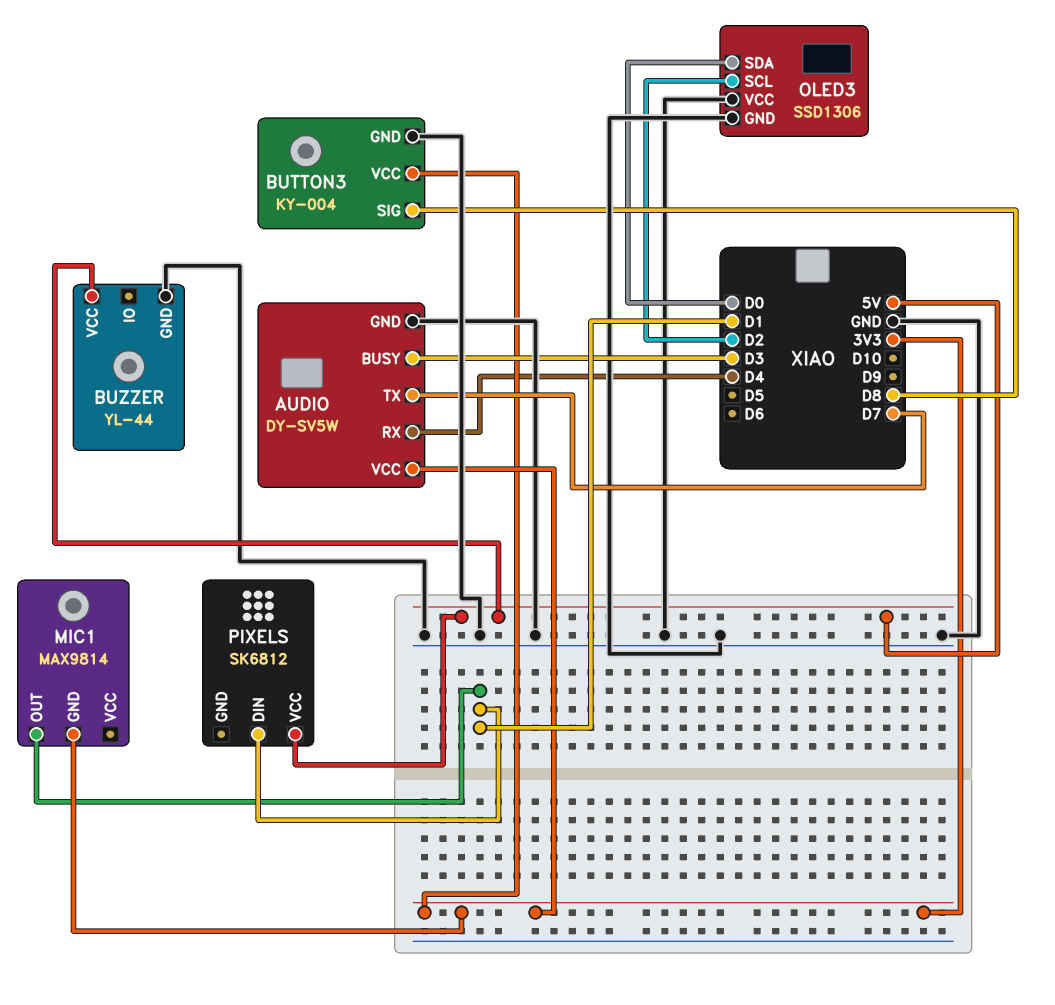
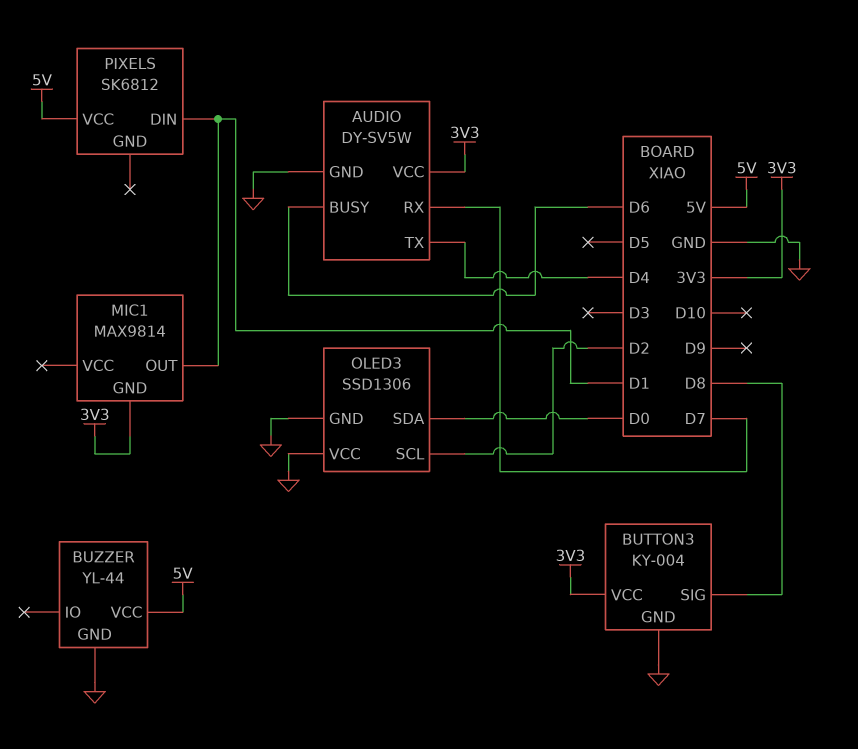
AUDIO pin BUSY: D3 -> D6
AUDIO pin RX: D4 -> D7
AUDIO pin TX: D7 -> D4

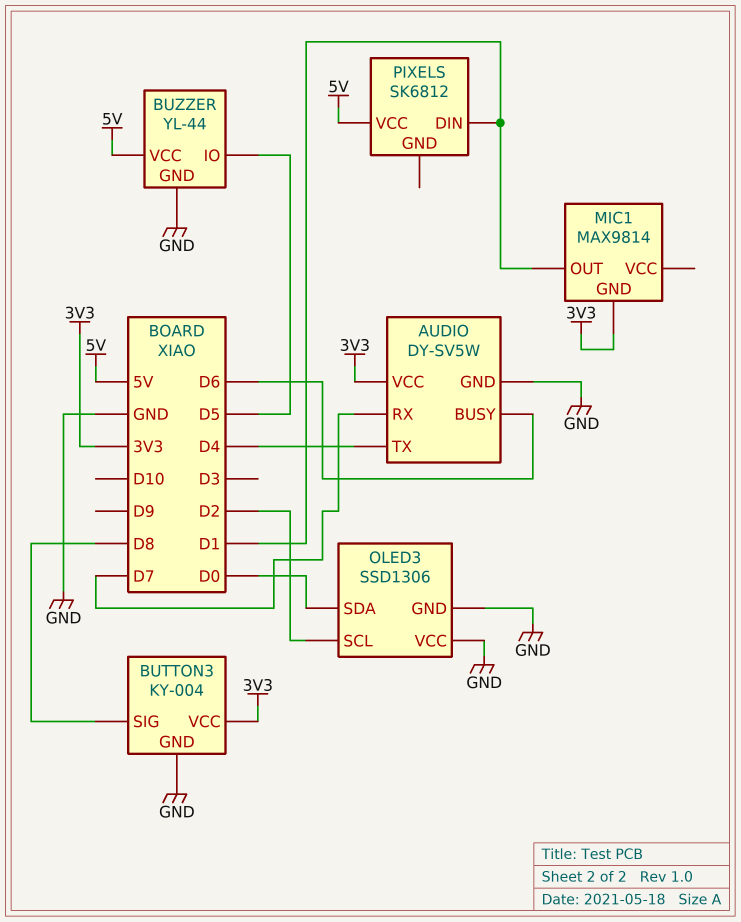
BUZZER pin IO: none -> D5

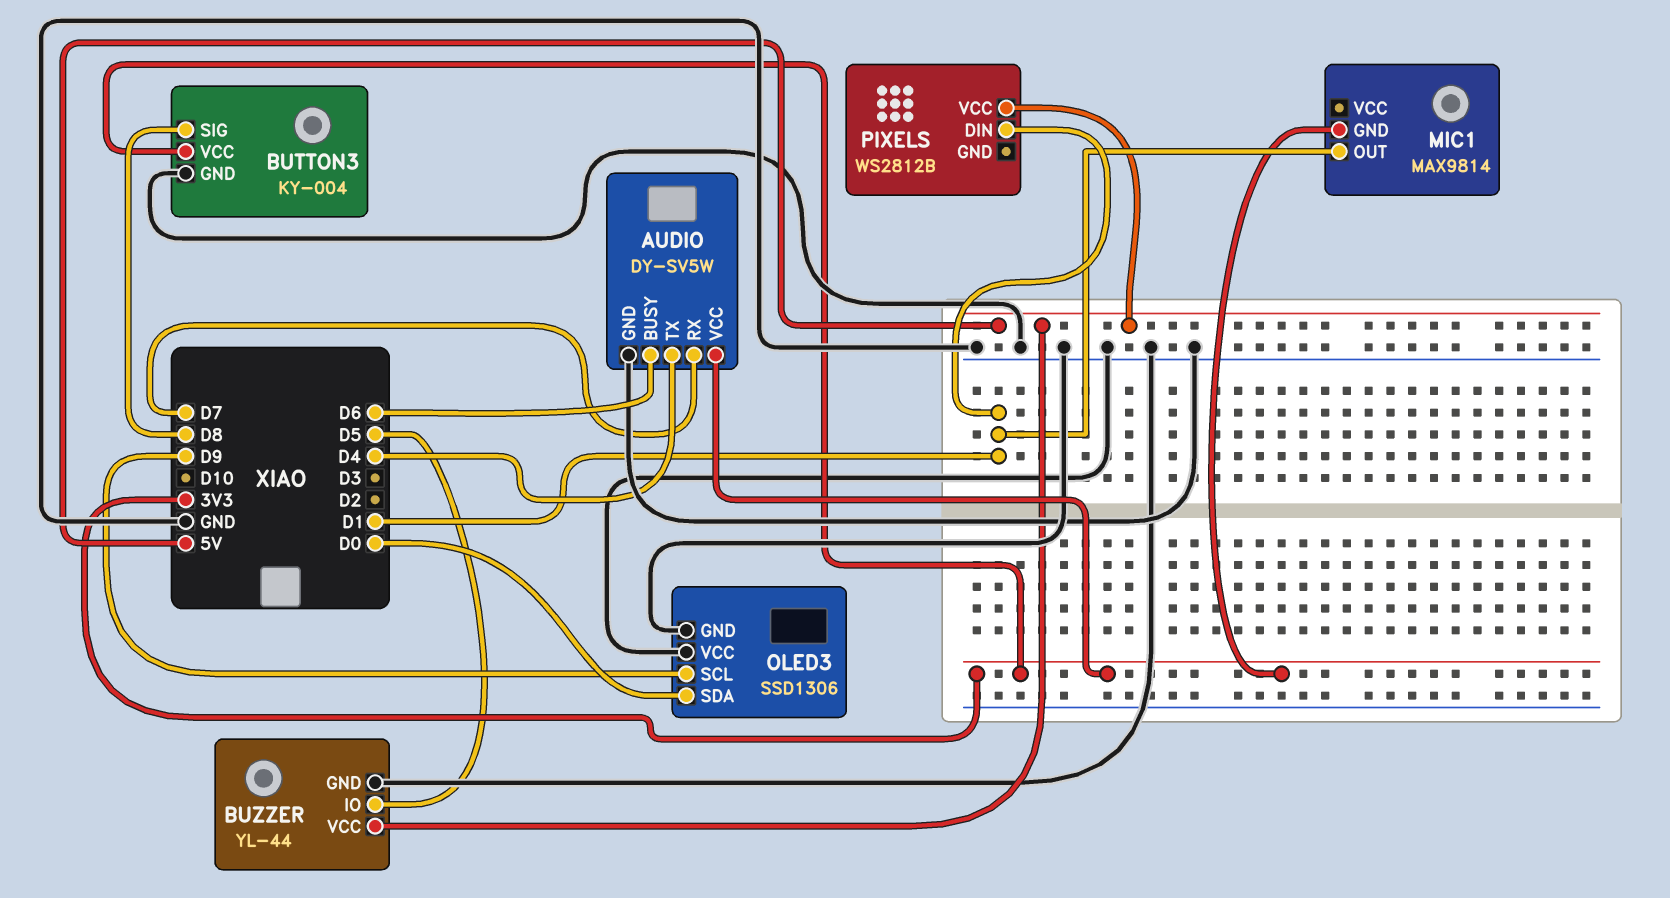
OLED3 pin SCL: D2 -> D9
PIXELS: SK6812 -> WS2812B

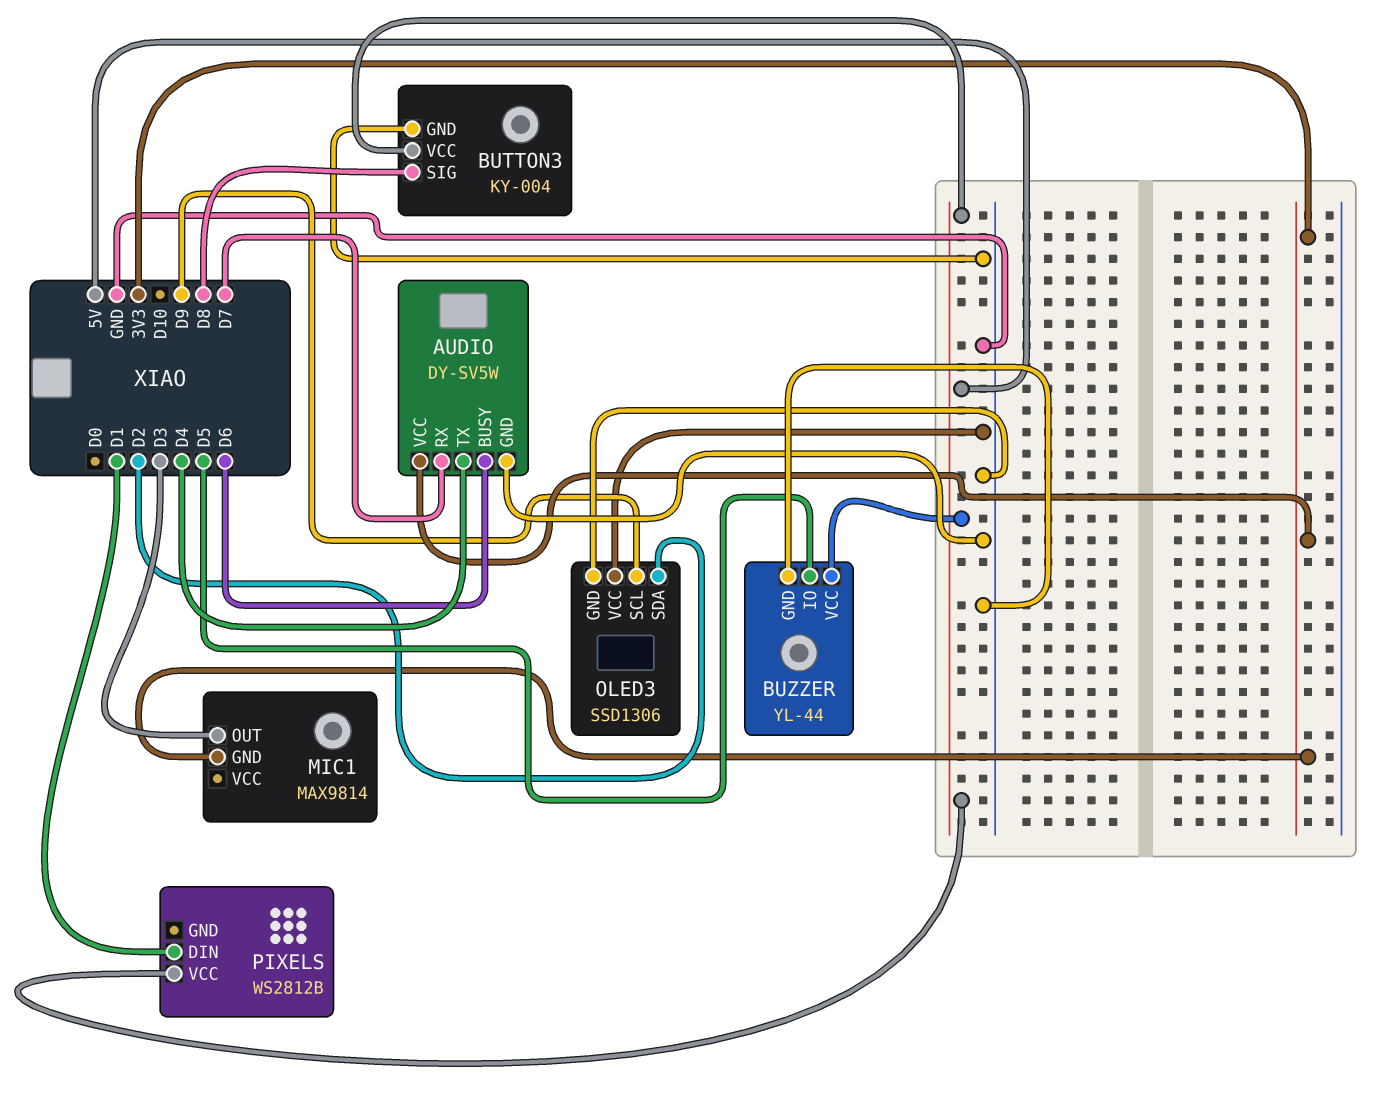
BUTTON3 pin VCC: 3V3 -> 5V
MIC1 pin OUT: D1 -> D3
OLED3 pin SDA: D0 -> D2

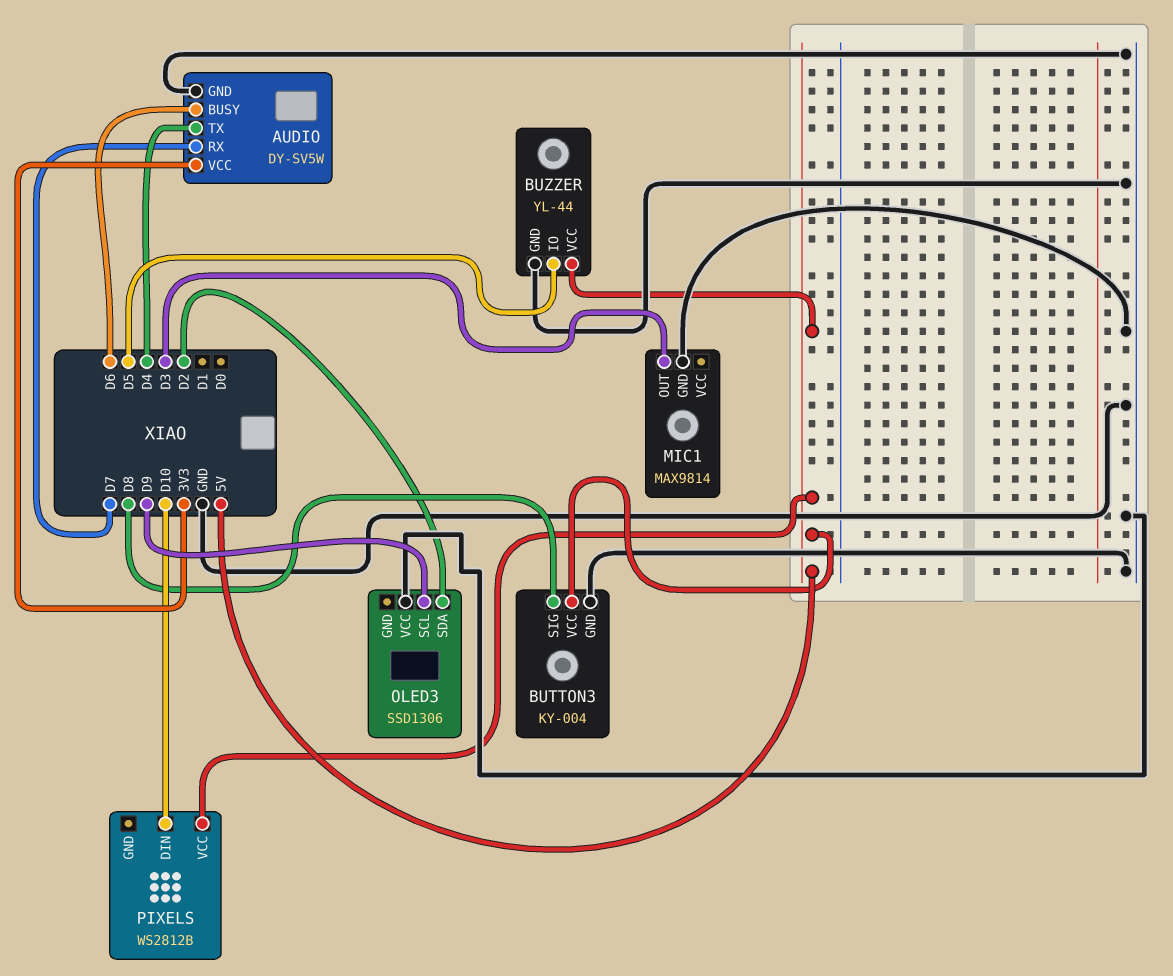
MIC1 pin GND: 3V3 -> GND
OLED3 pin GND: GND -> none
PIXELS pin DIN: D1 -> D10

